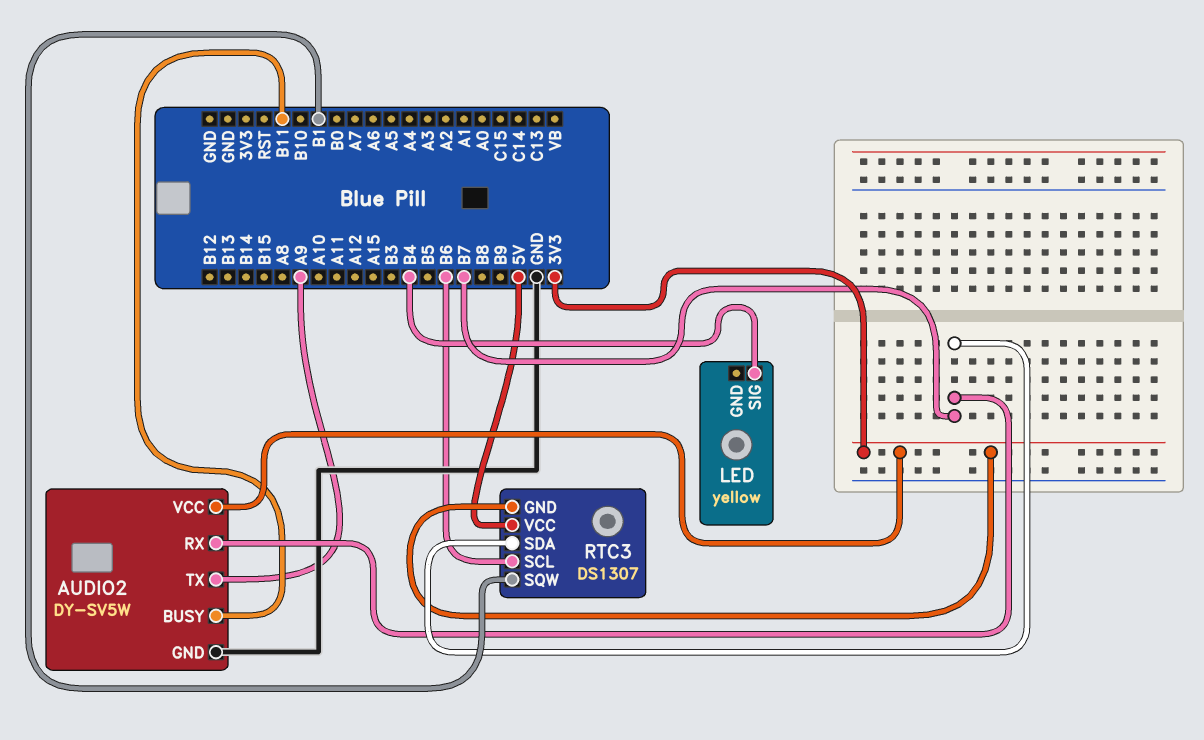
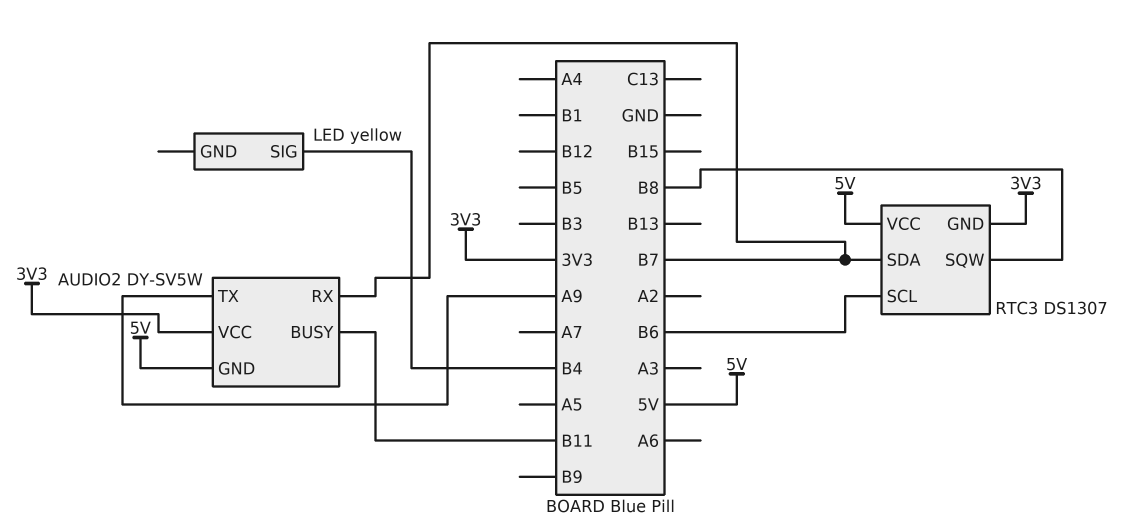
AUDIO2 pin GND: GND -> 5V
RTC3 pin SQW: B1 -> B8

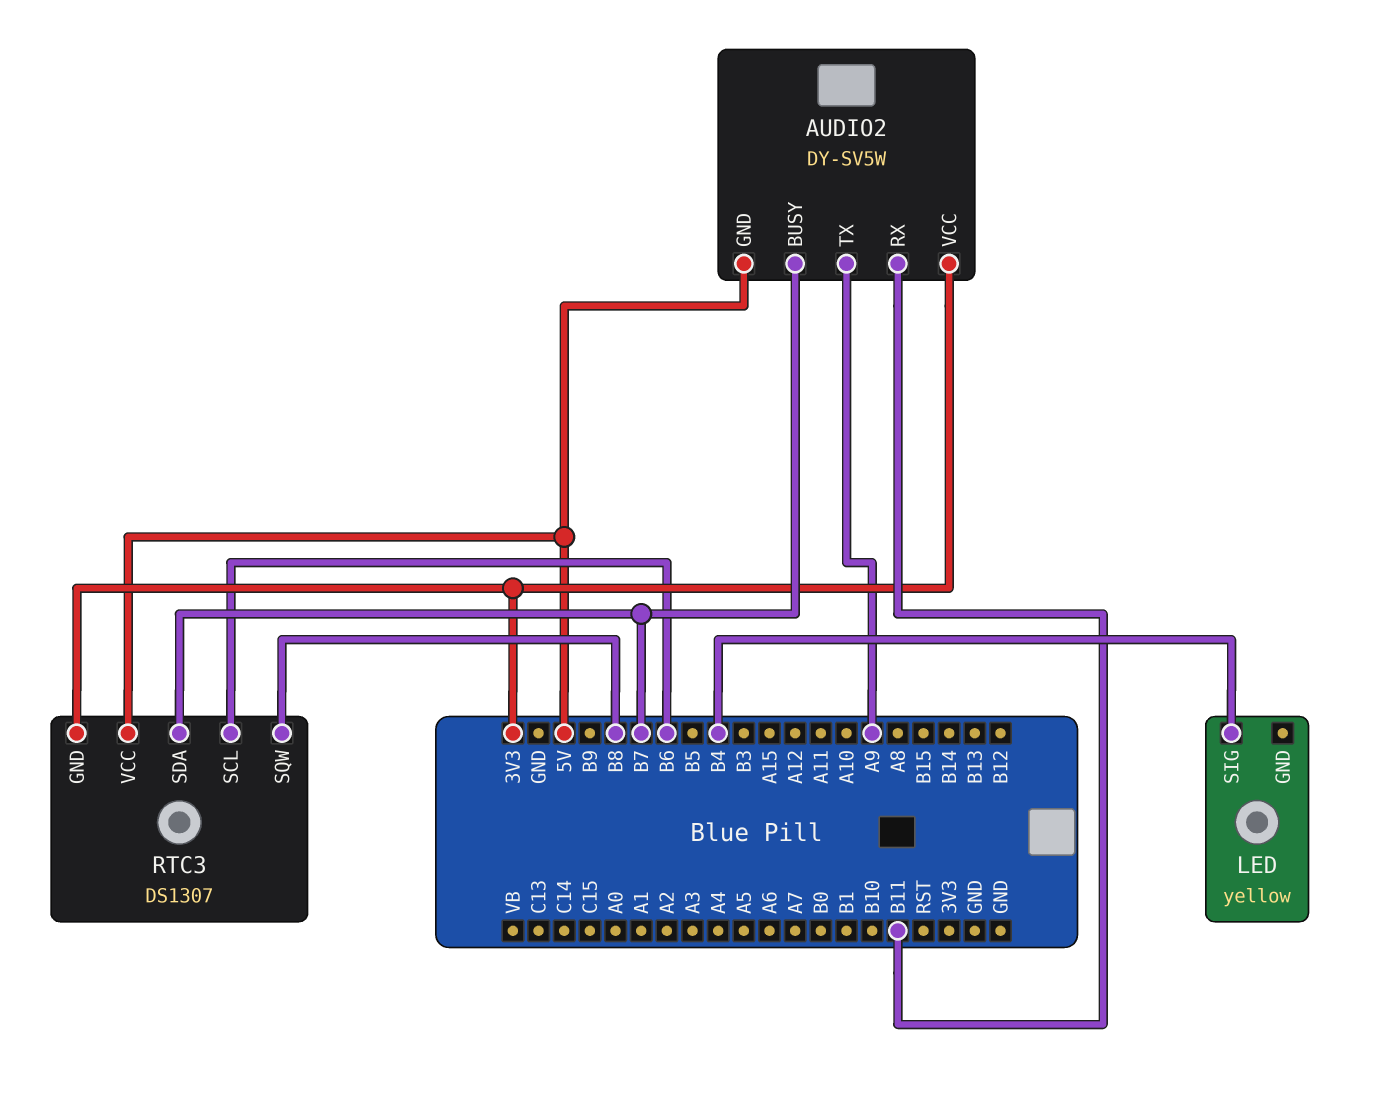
AUDIO2 pin BUSY: B11 -> B7
AUDIO2 pin RX: B7 -> B11

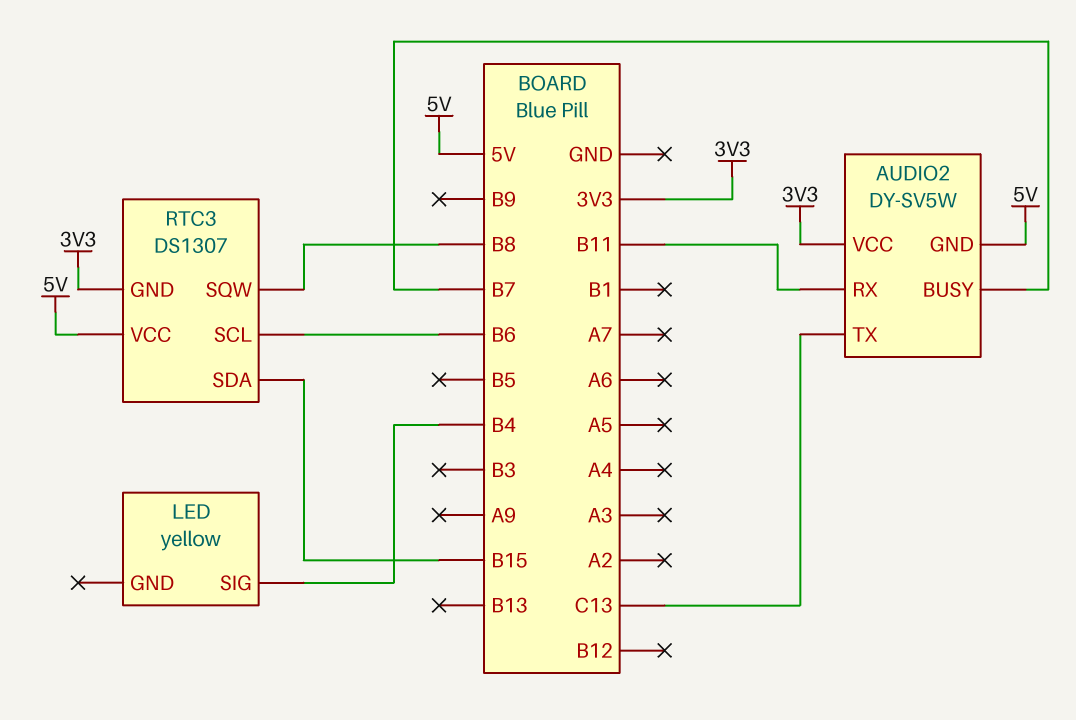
AUDIO2 pin TX: A9 -> C13
RTC3 pin SDA: B7 -> B15

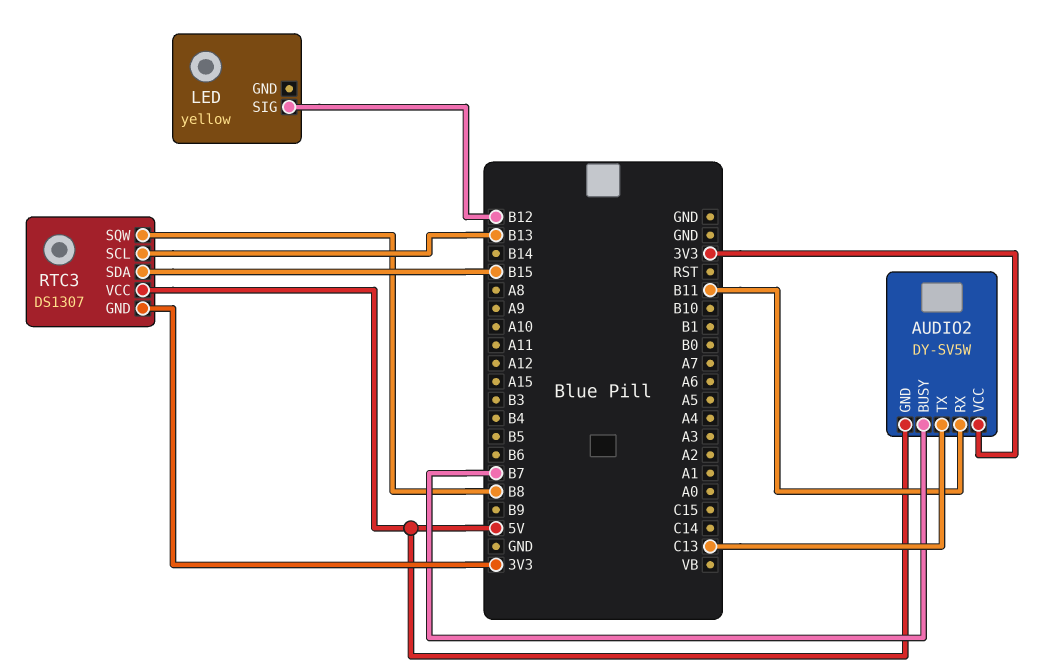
LED pin SIG: B4 -> B12
RTC3 pin SCL: B6 -> B13

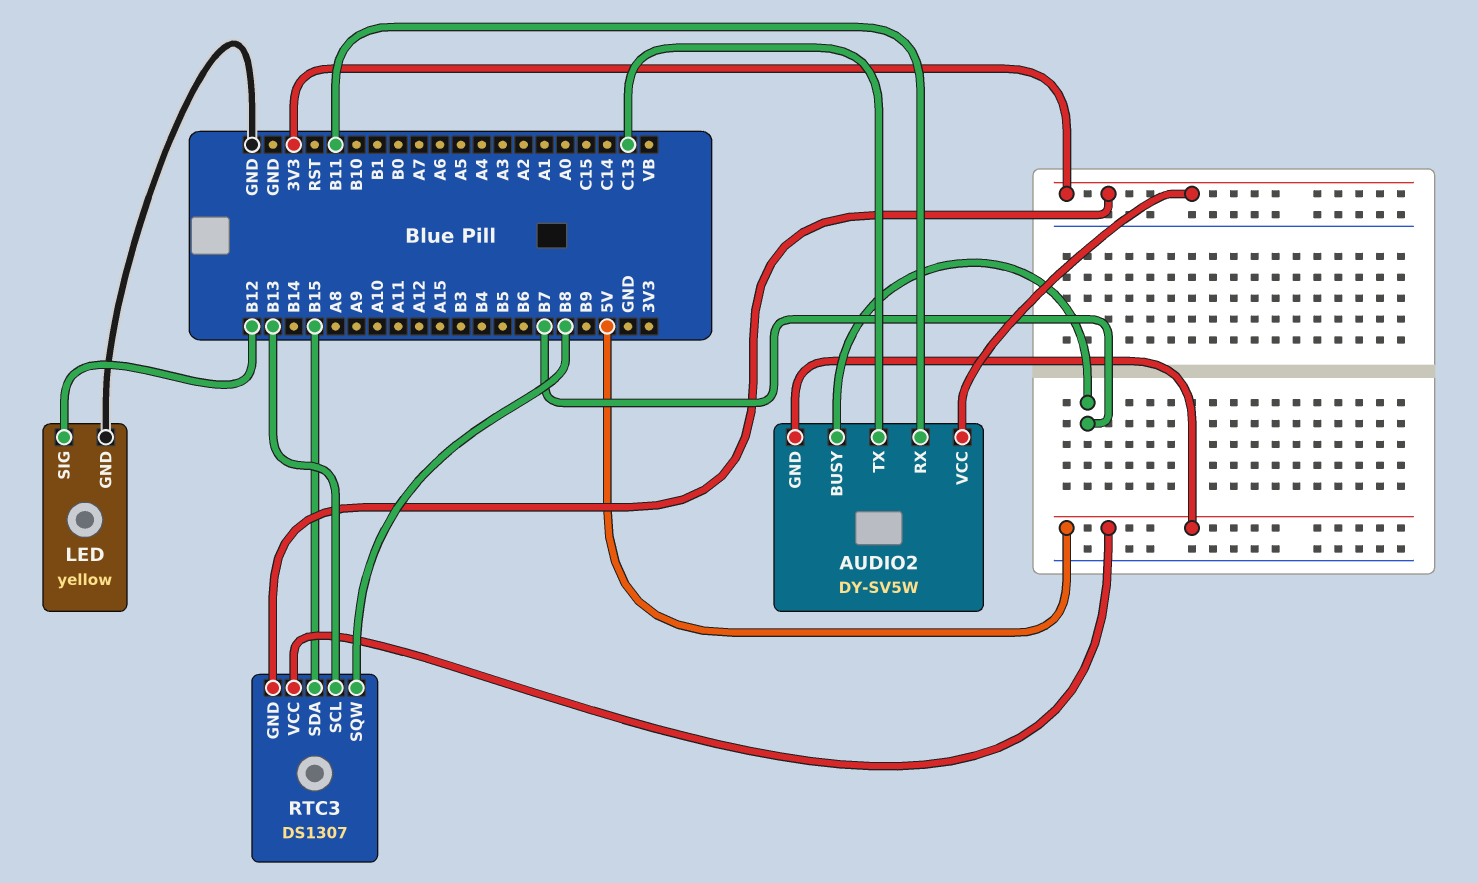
LED pin GND: none -> GND

